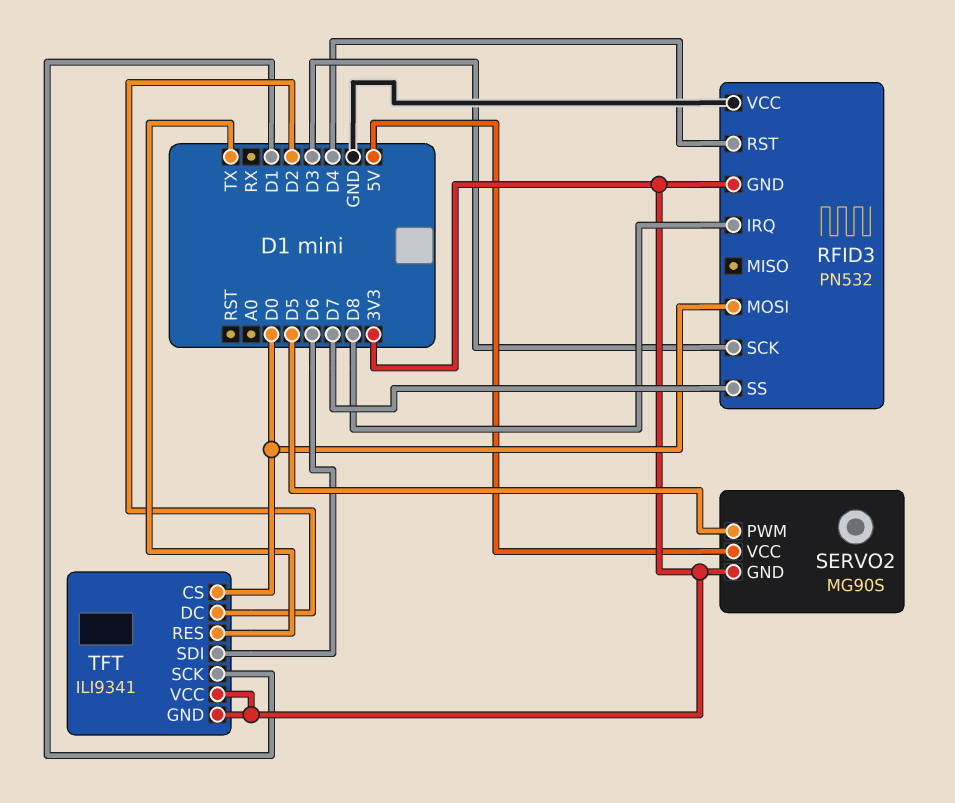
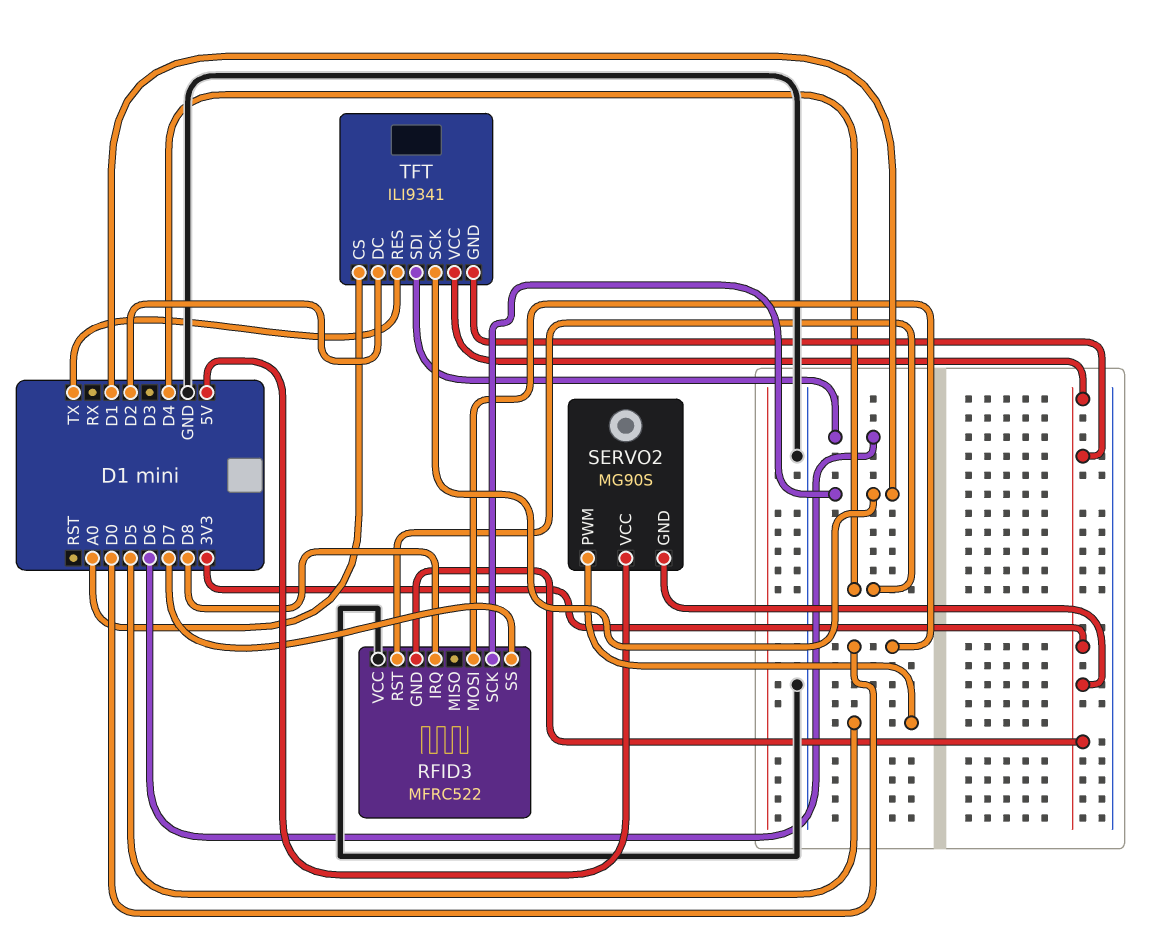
RFID3: PN532 -> MFRC522
RFID3 pin SCK: D3 -> D1
TFT pin CS: D0 -> A0

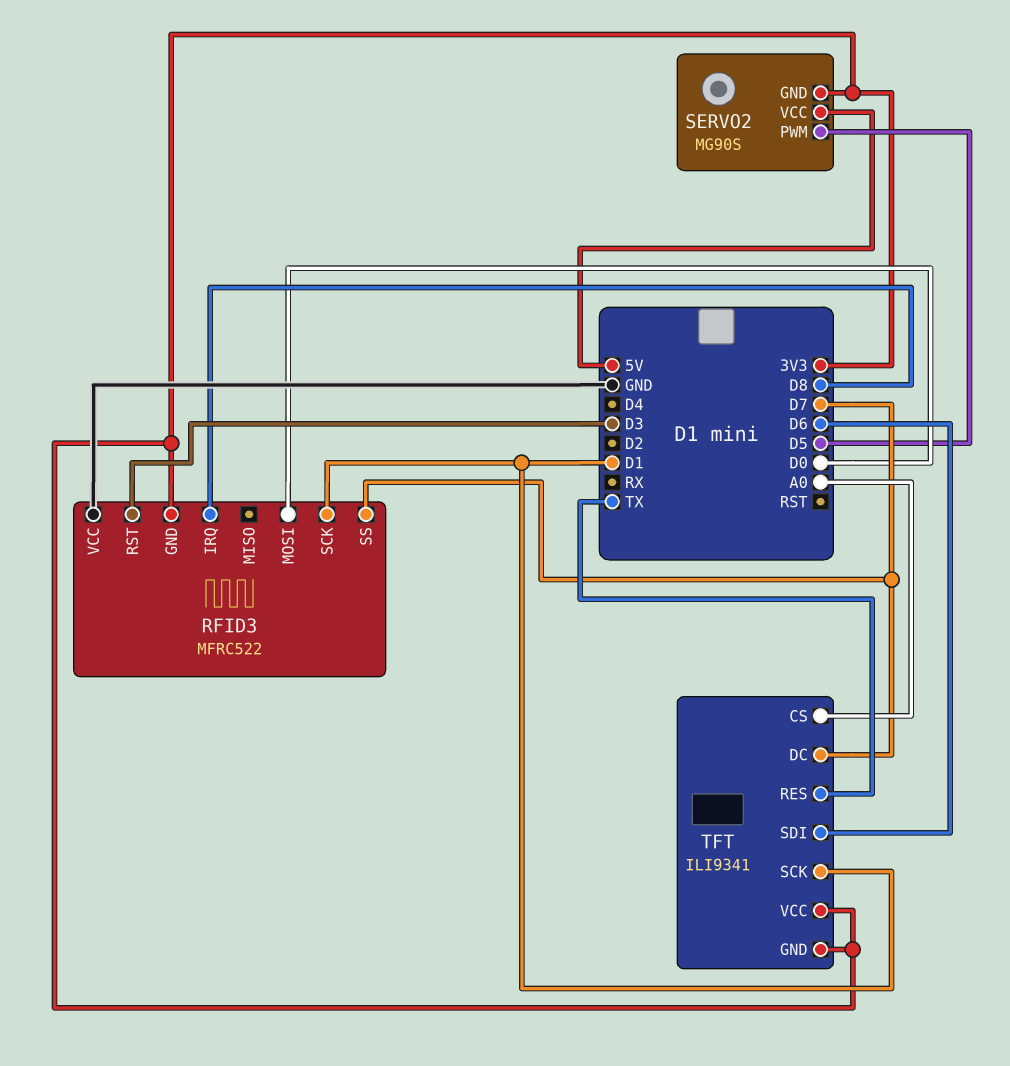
RFID3 pin RST: D4 -> D3
TFT pin DC: D2 -> D7

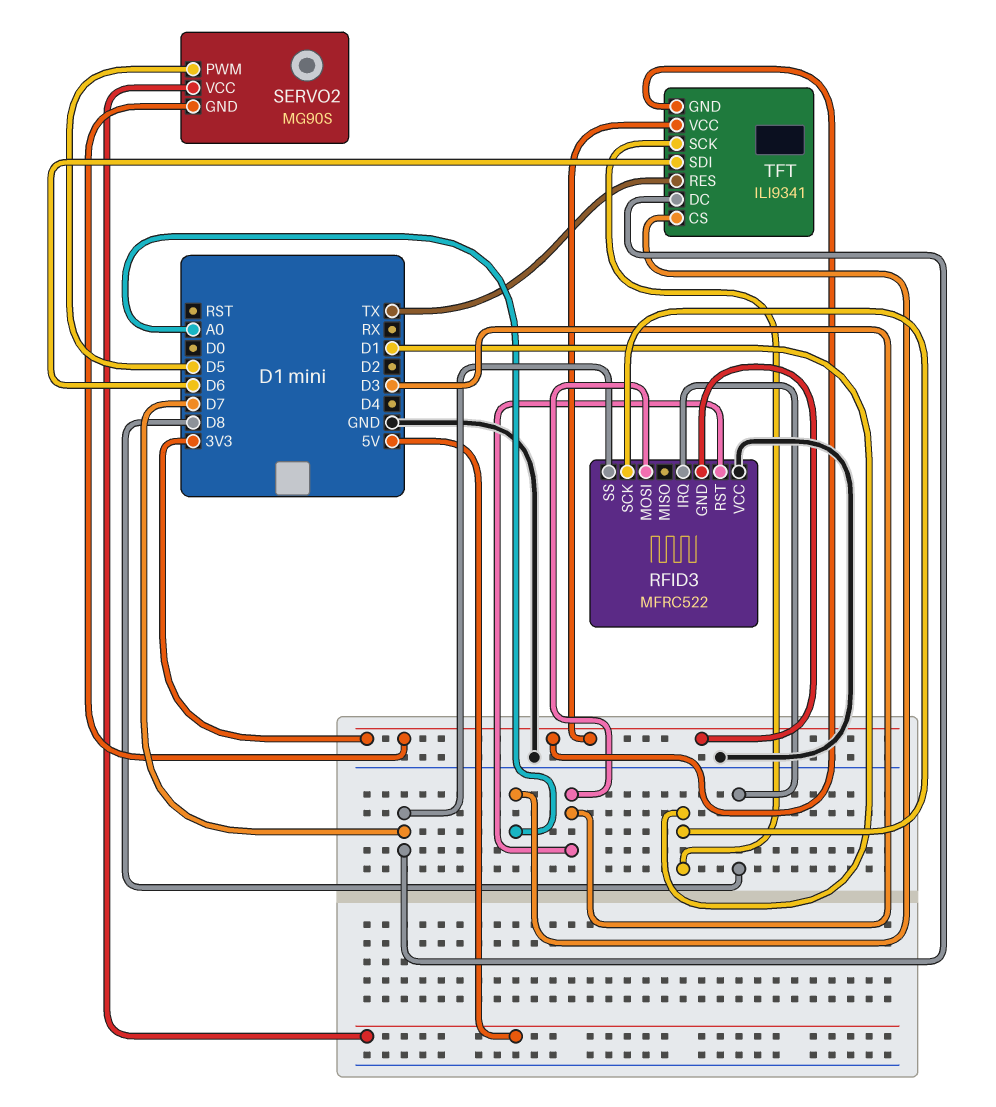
RFID3 pin MOSI: D0 -> D3

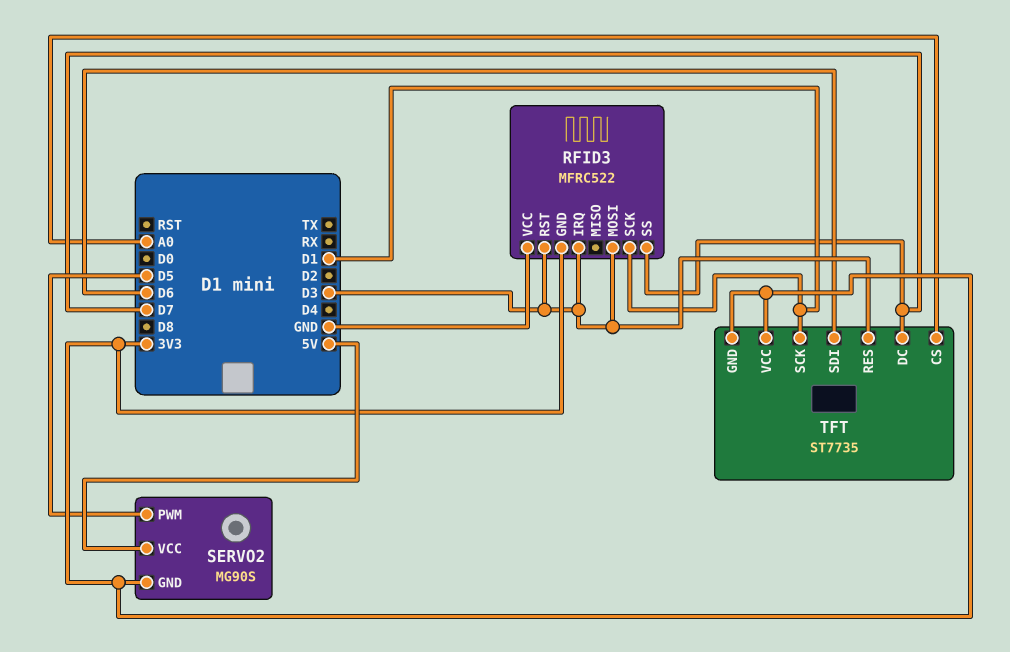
RFID3 pin IRQ: D8 -> D3
TFT: ILI9341 -> ST7735
TFT pin RES: TX -> D3

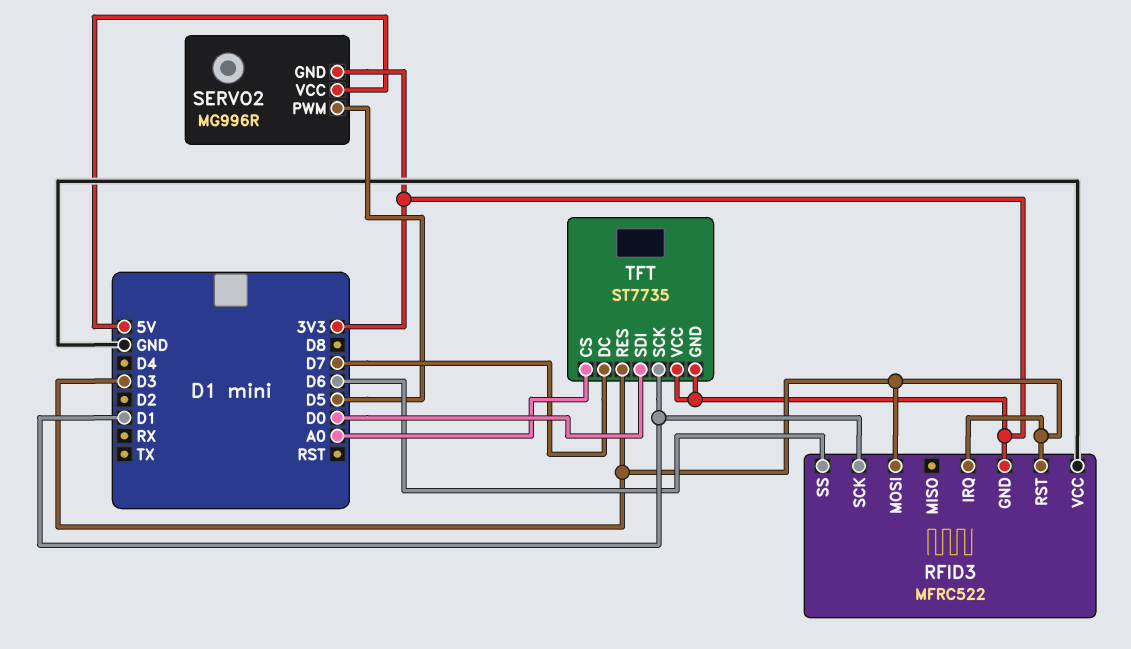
RFID3 pin SS: D7 -> D6
SERVO2: MG90S -> MG996R
TFT pin SDI: D6 -> D0

